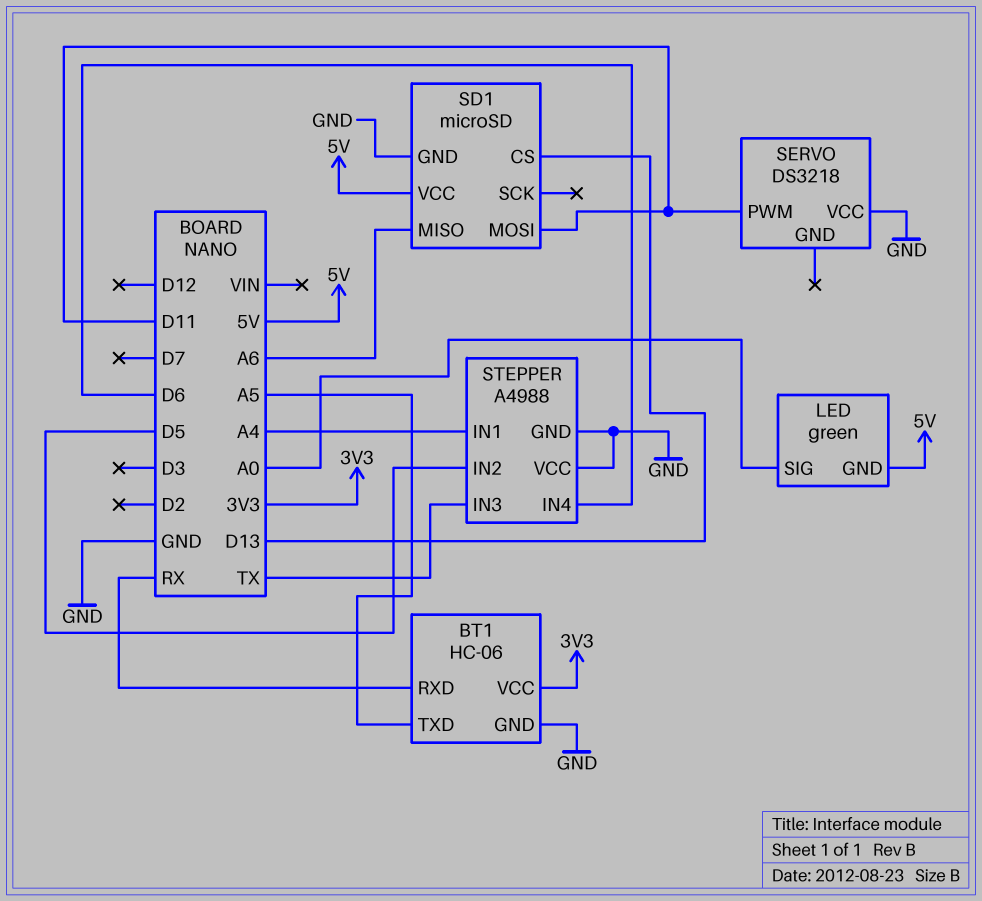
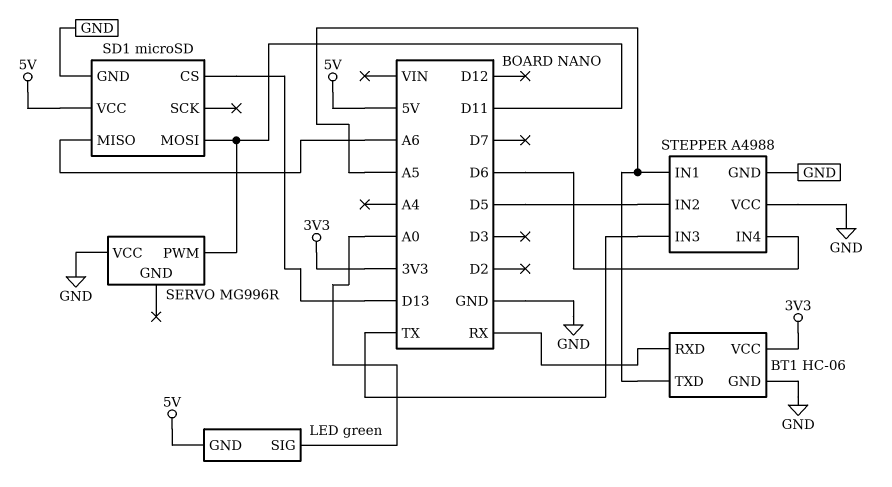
SERVO: DS3218 -> MG996R
STEPPER pin IN1: A4 -> A5

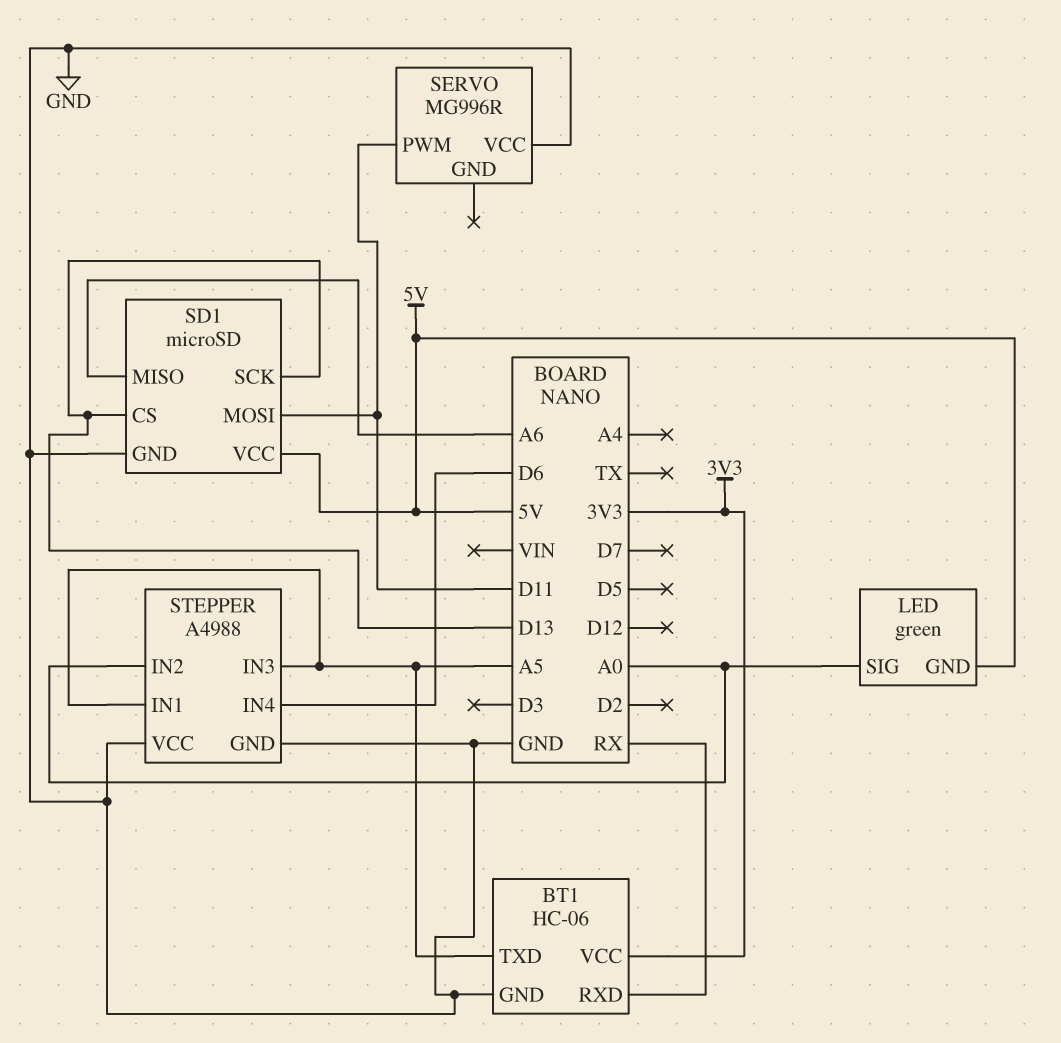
SD1 pin SCK: none -> D13
STEPPER pin IN2: D5 -> A0
STEPPER pin IN3: TX -> A5

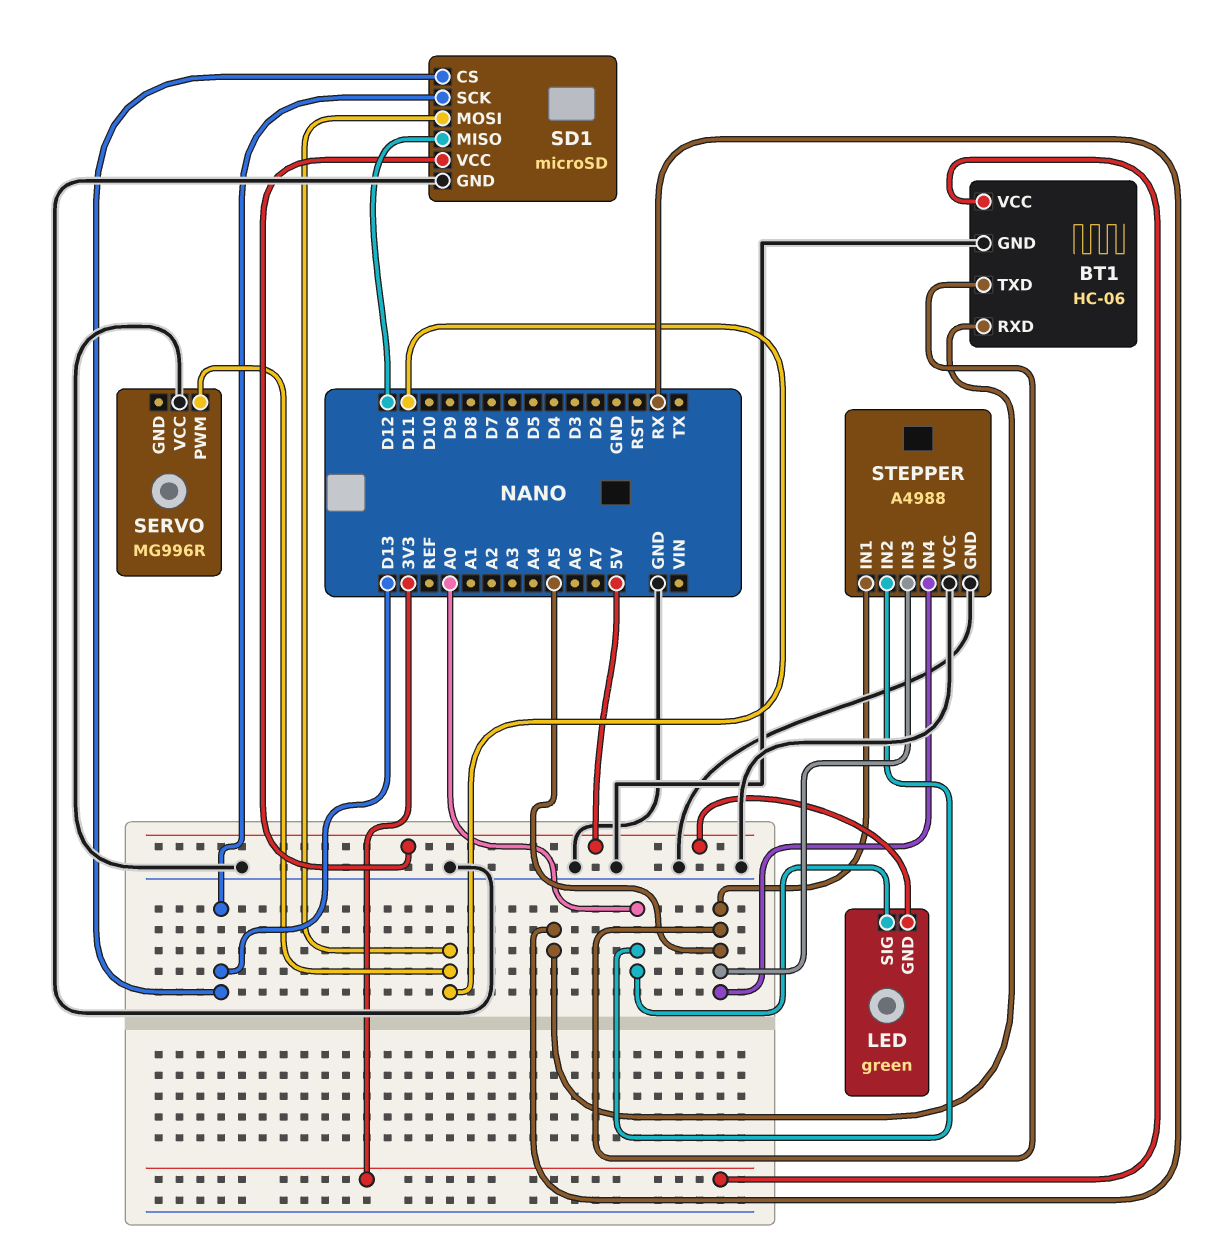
SD1 pin MISO: A6 -> D12
STEPPER pin IN4: D6 -> A5

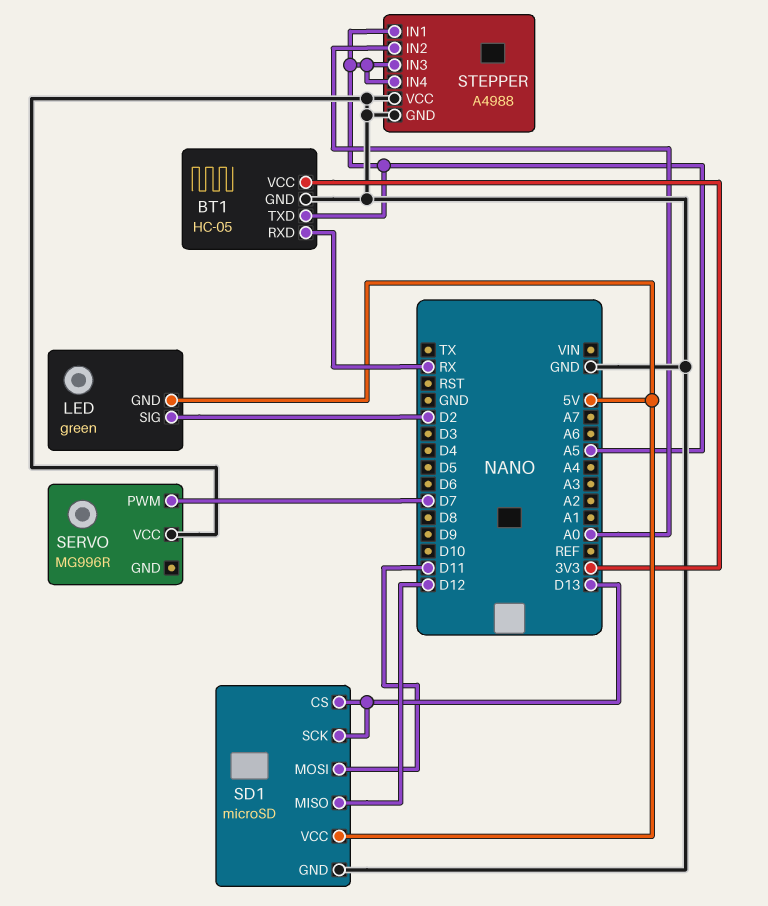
BT1: HC-06 -> HC-05
LED pin SIG: A0 -> D2
SERVO pin PWM: D11 -> D7

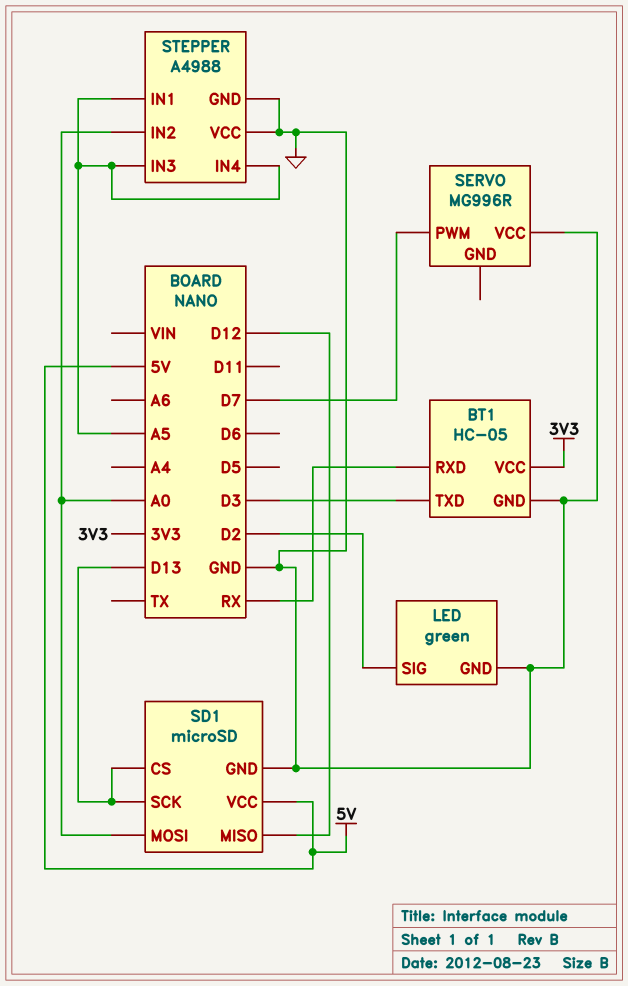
BT1 pin TXD: A5 -> D3
LED pin GND: 5V -> GND
SD1 pin MOSI: D11 -> A0

